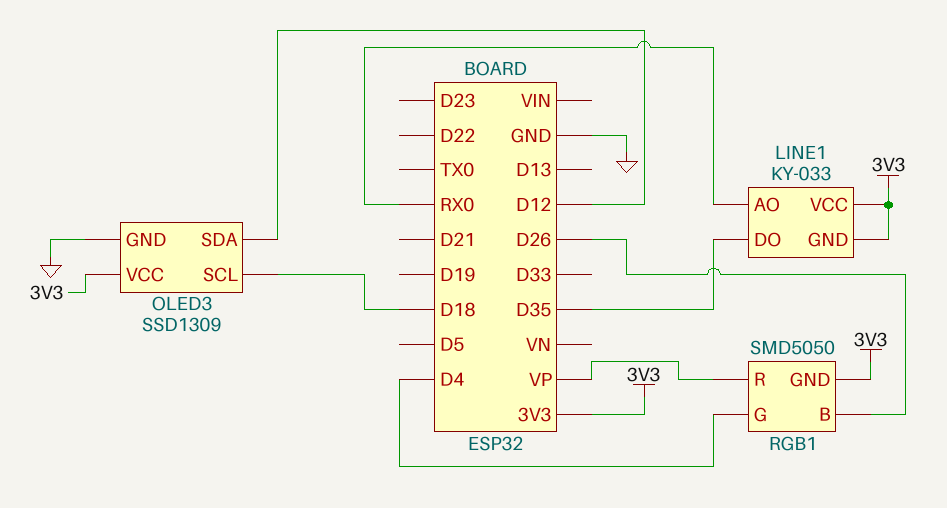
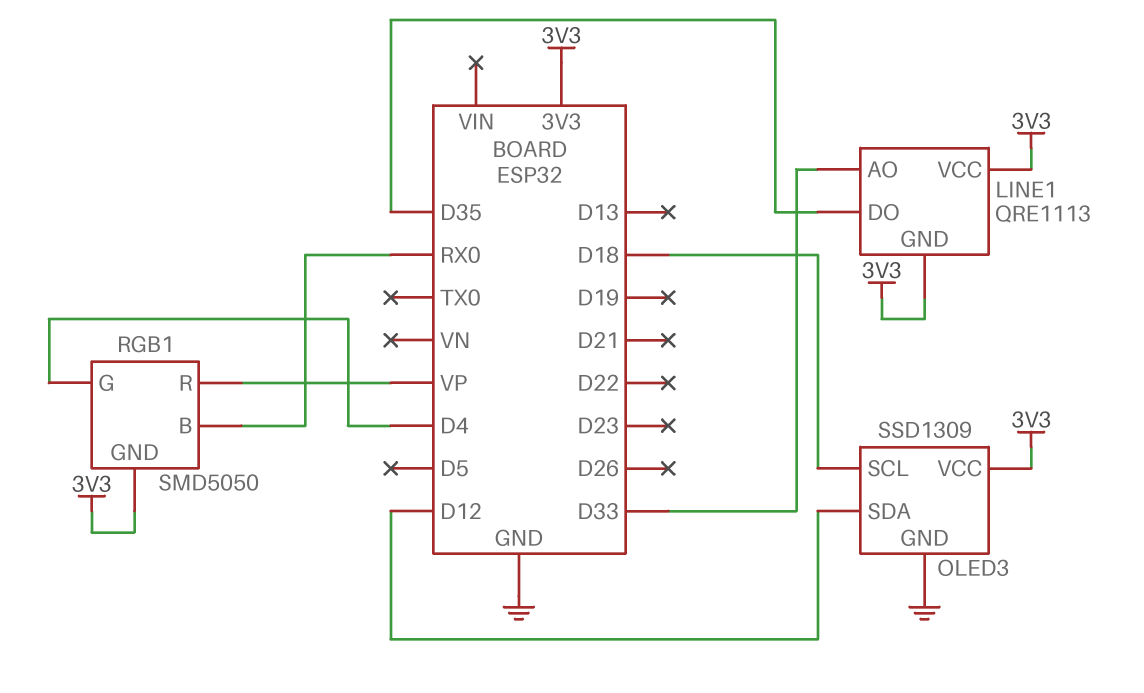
LINE1: KY-033 -> QRE1113
LINE1 pin AO: RX0 -> D33
RGB1 pin B: D26 -> RX0

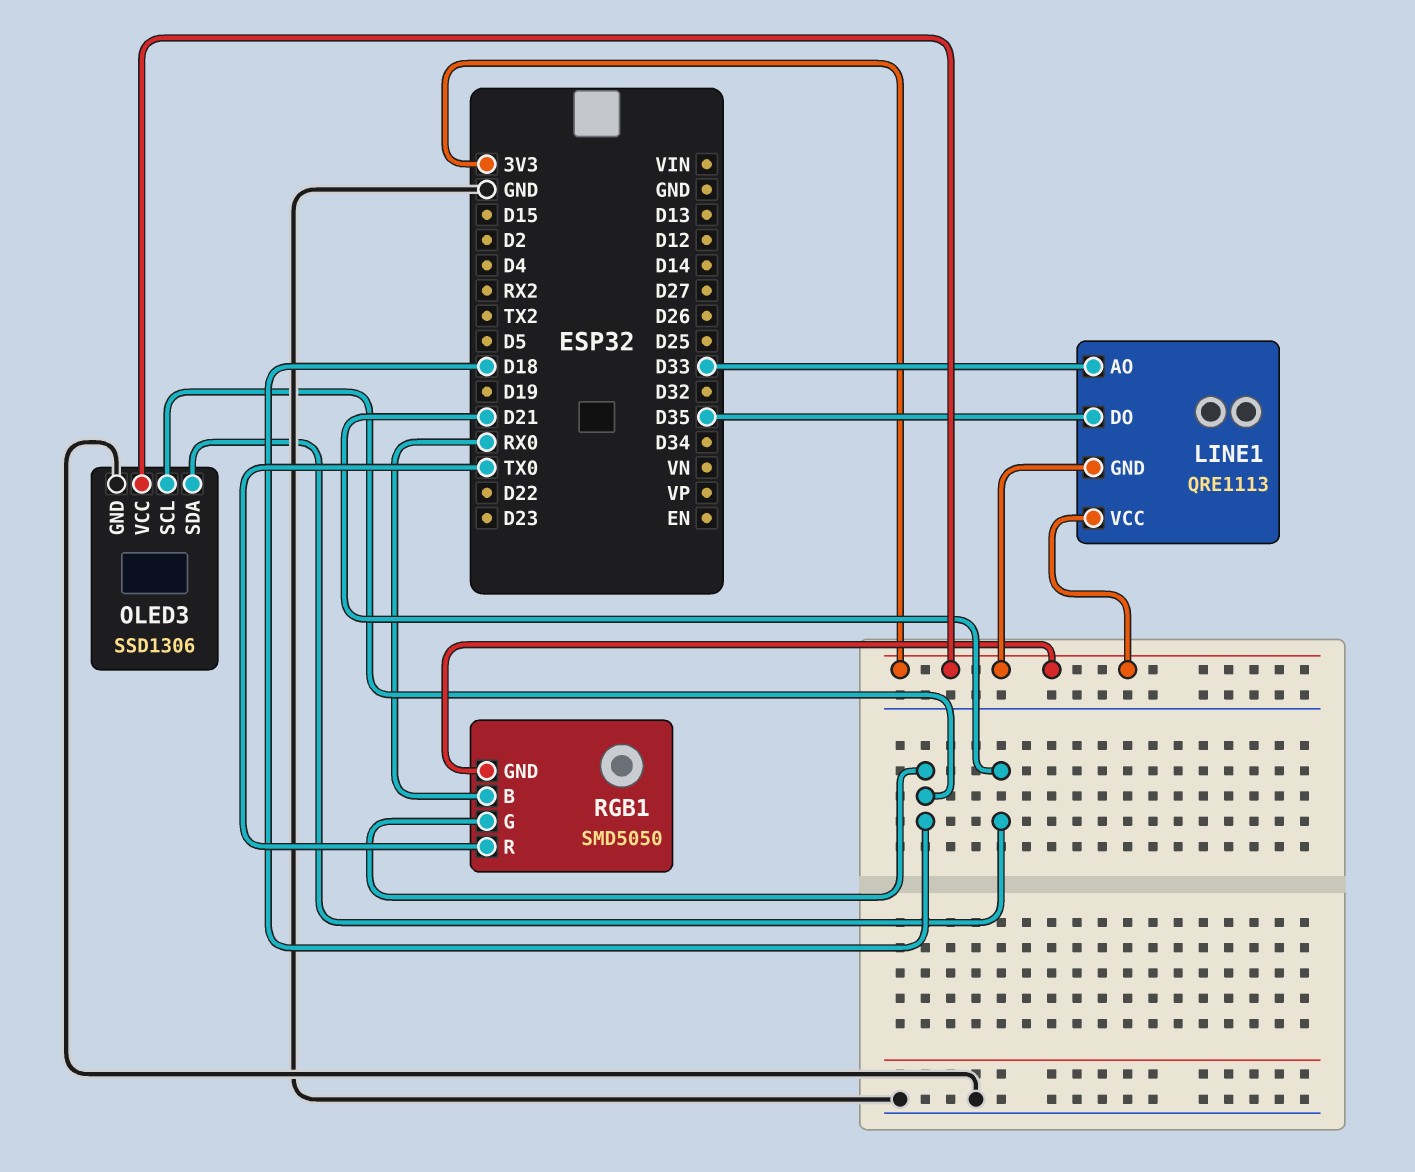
OLED3: SSD1309 -> SSD1306
OLED3 pin SDA: D12 -> D21
RGB1 pin G: D4 -> D18
RGB1 pin R: VP -> TX0

